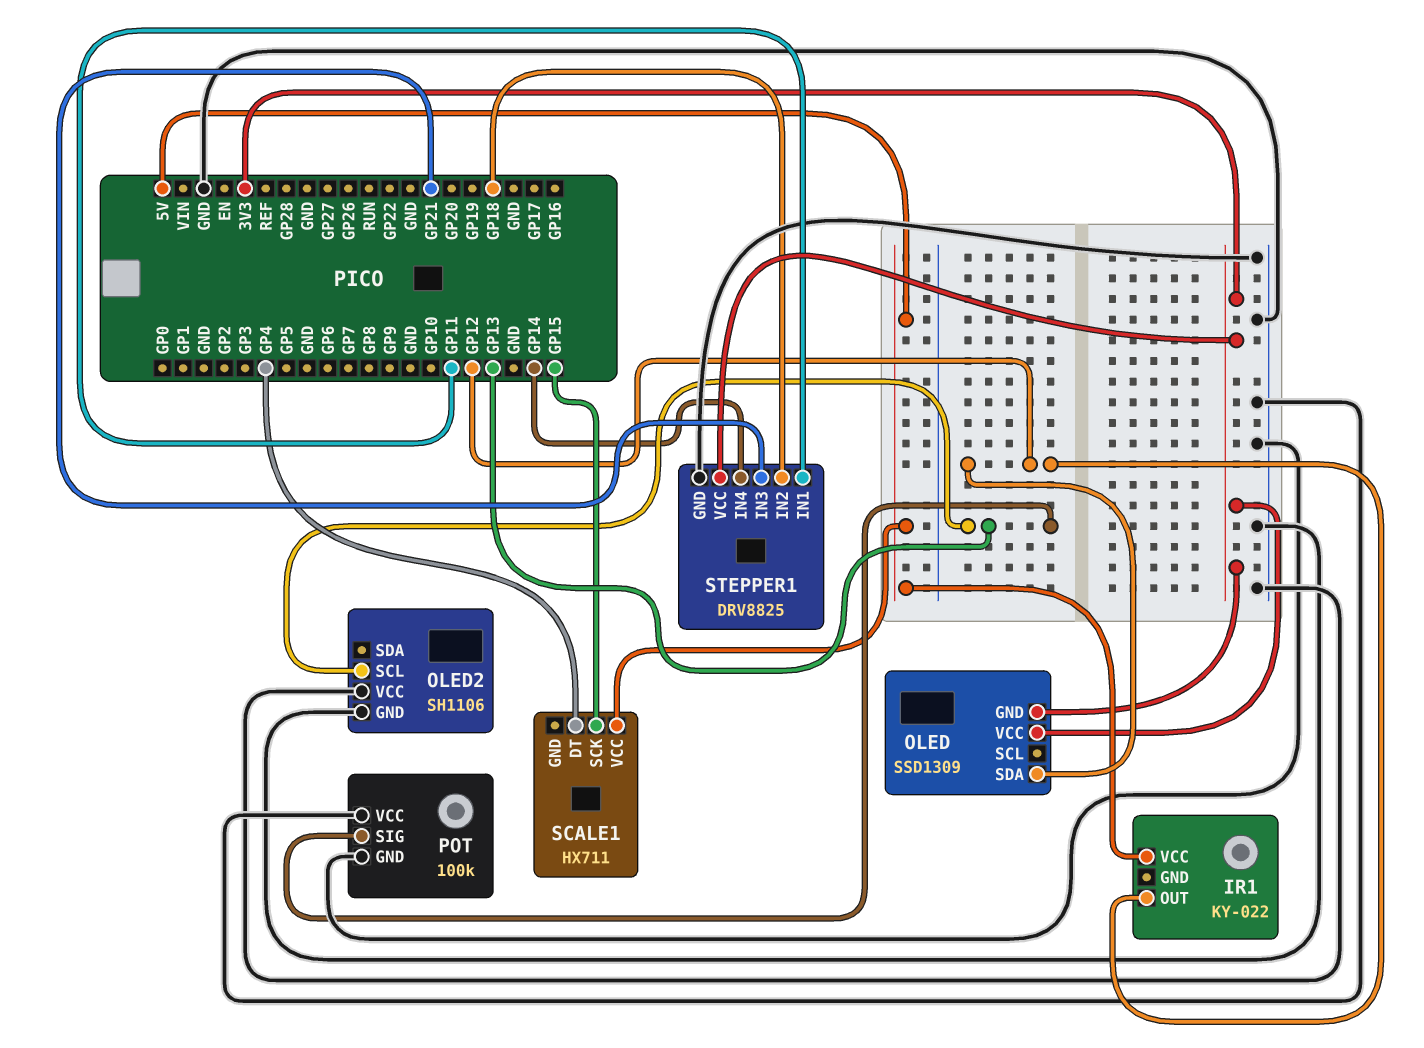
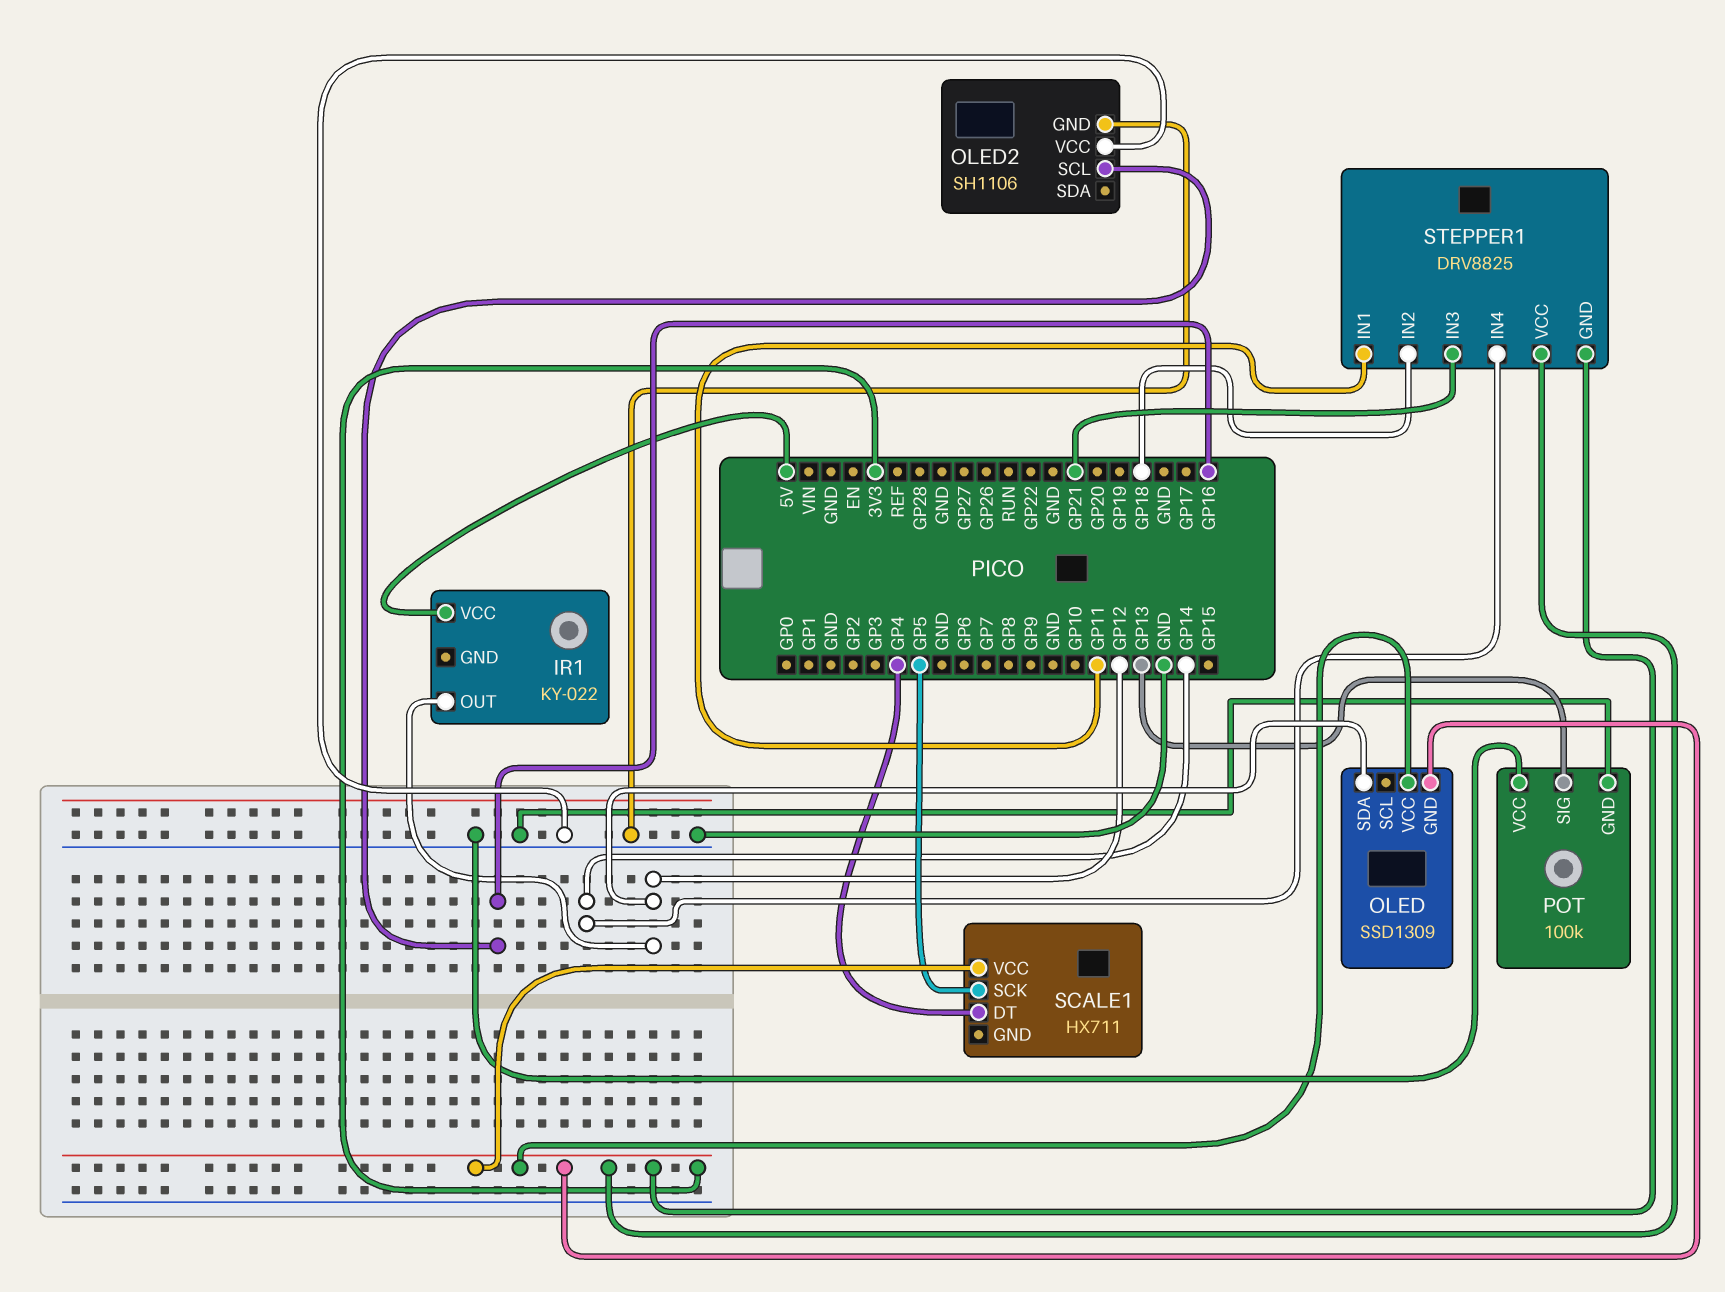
OLED2 pin SCL: GP13 -> GP16
SCALE1 pin SCK: GP15 -> GP5
SCALE1 pin VCC: 5V -> 3V3
STEPPER1 pin GND: GND -> 3V3

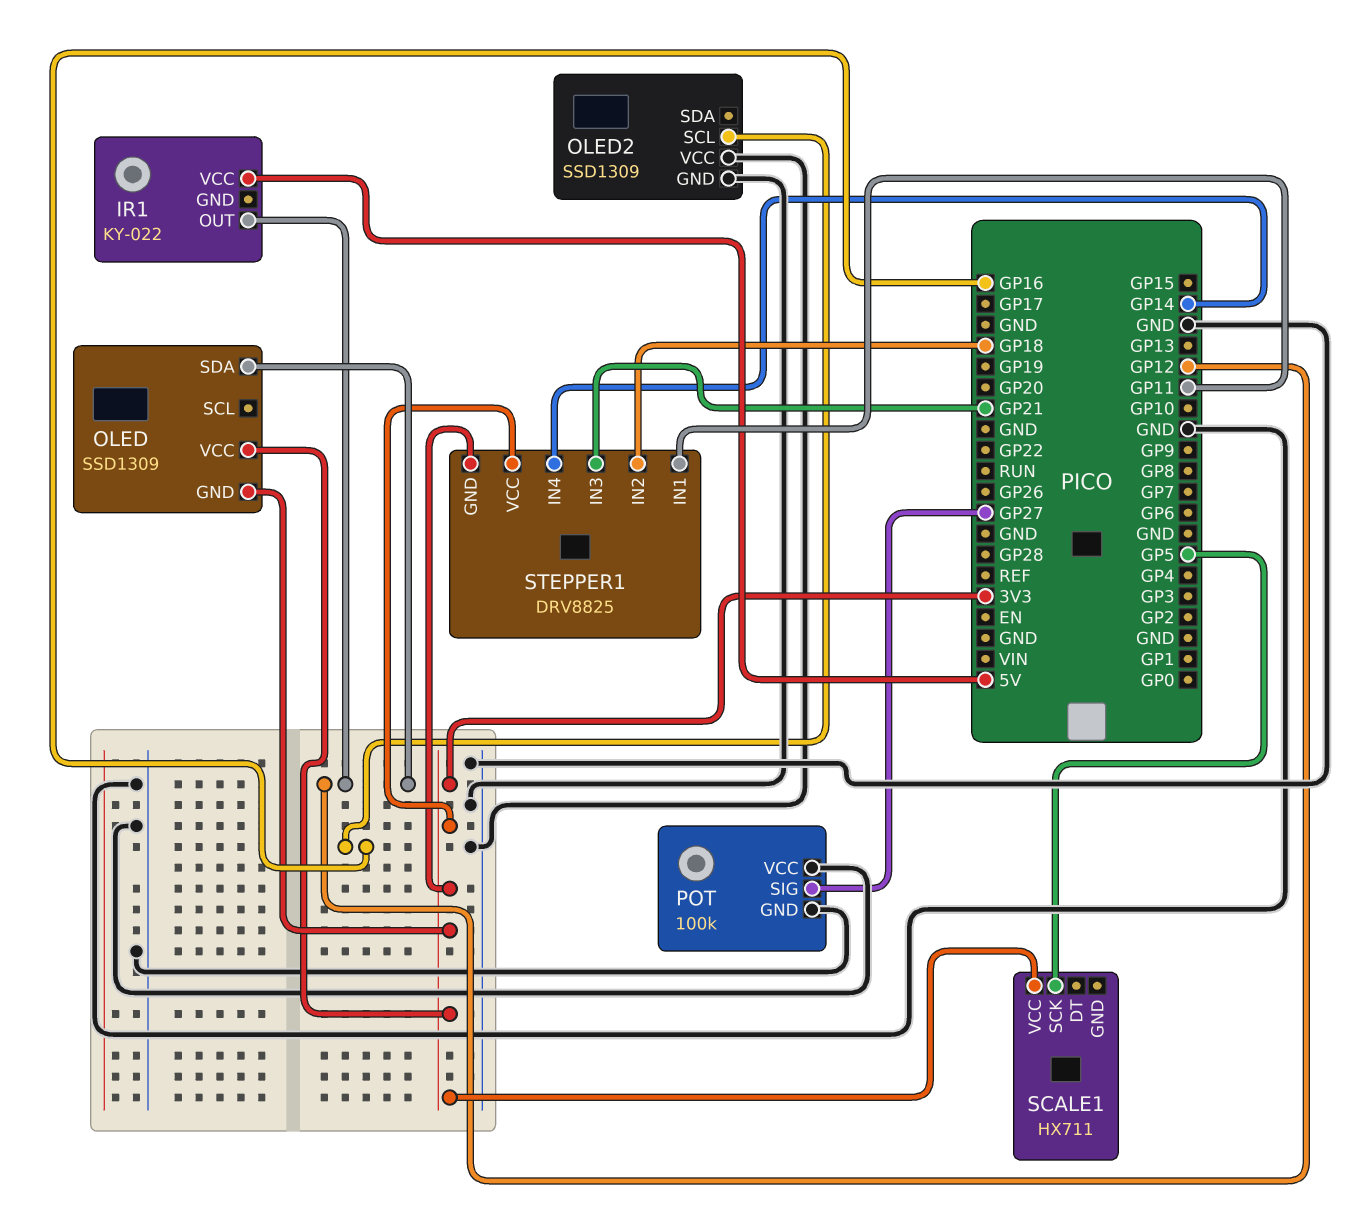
OLED2: SH1106 -> SSD1309
POT pin SIG: GP13 -> GP27
SCALE1 pin DT: GP4 -> none

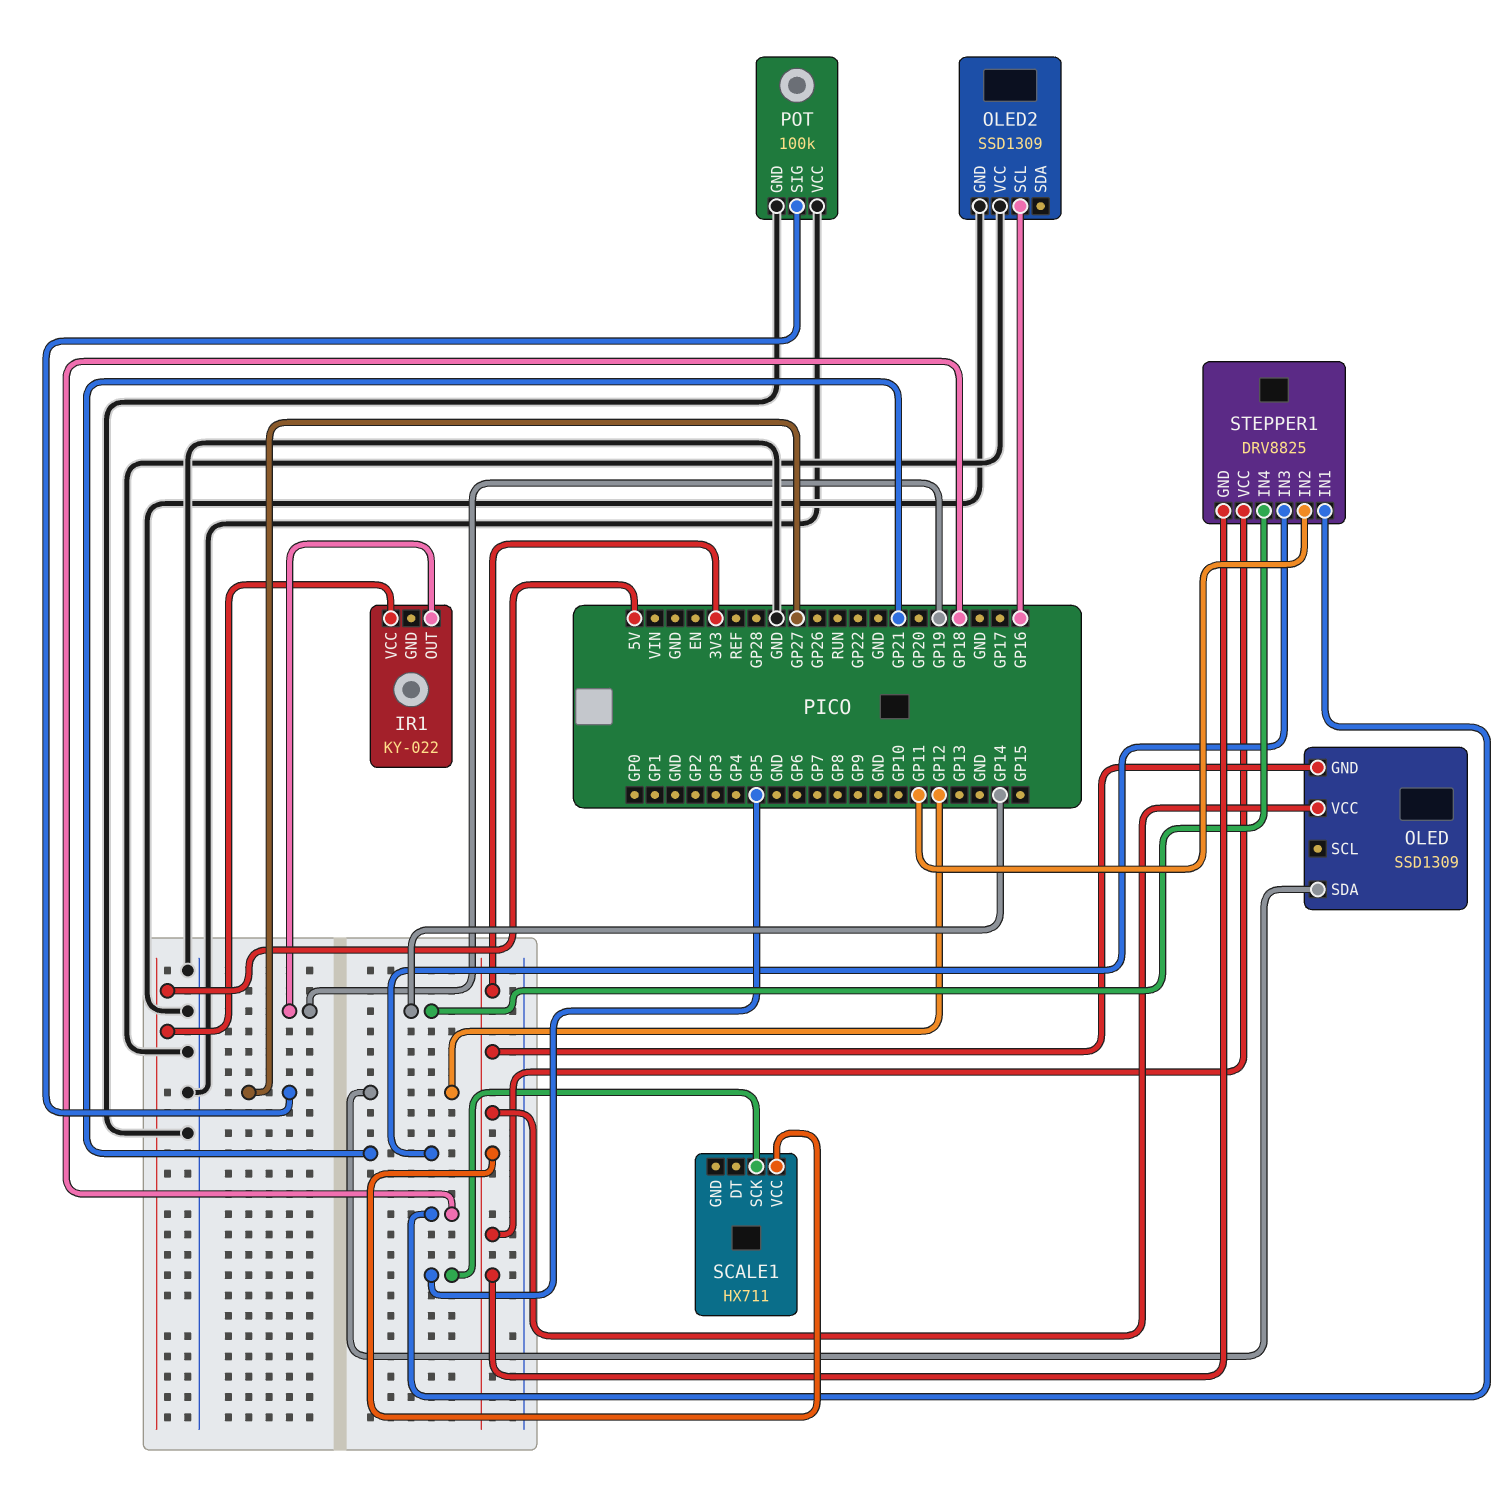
IR1 pin OUT: GP12 -> GP19
STEPPER1 pin IN1: GP11 -> GP18
STEPPER1 pin IN2: GP18 -> GP11

